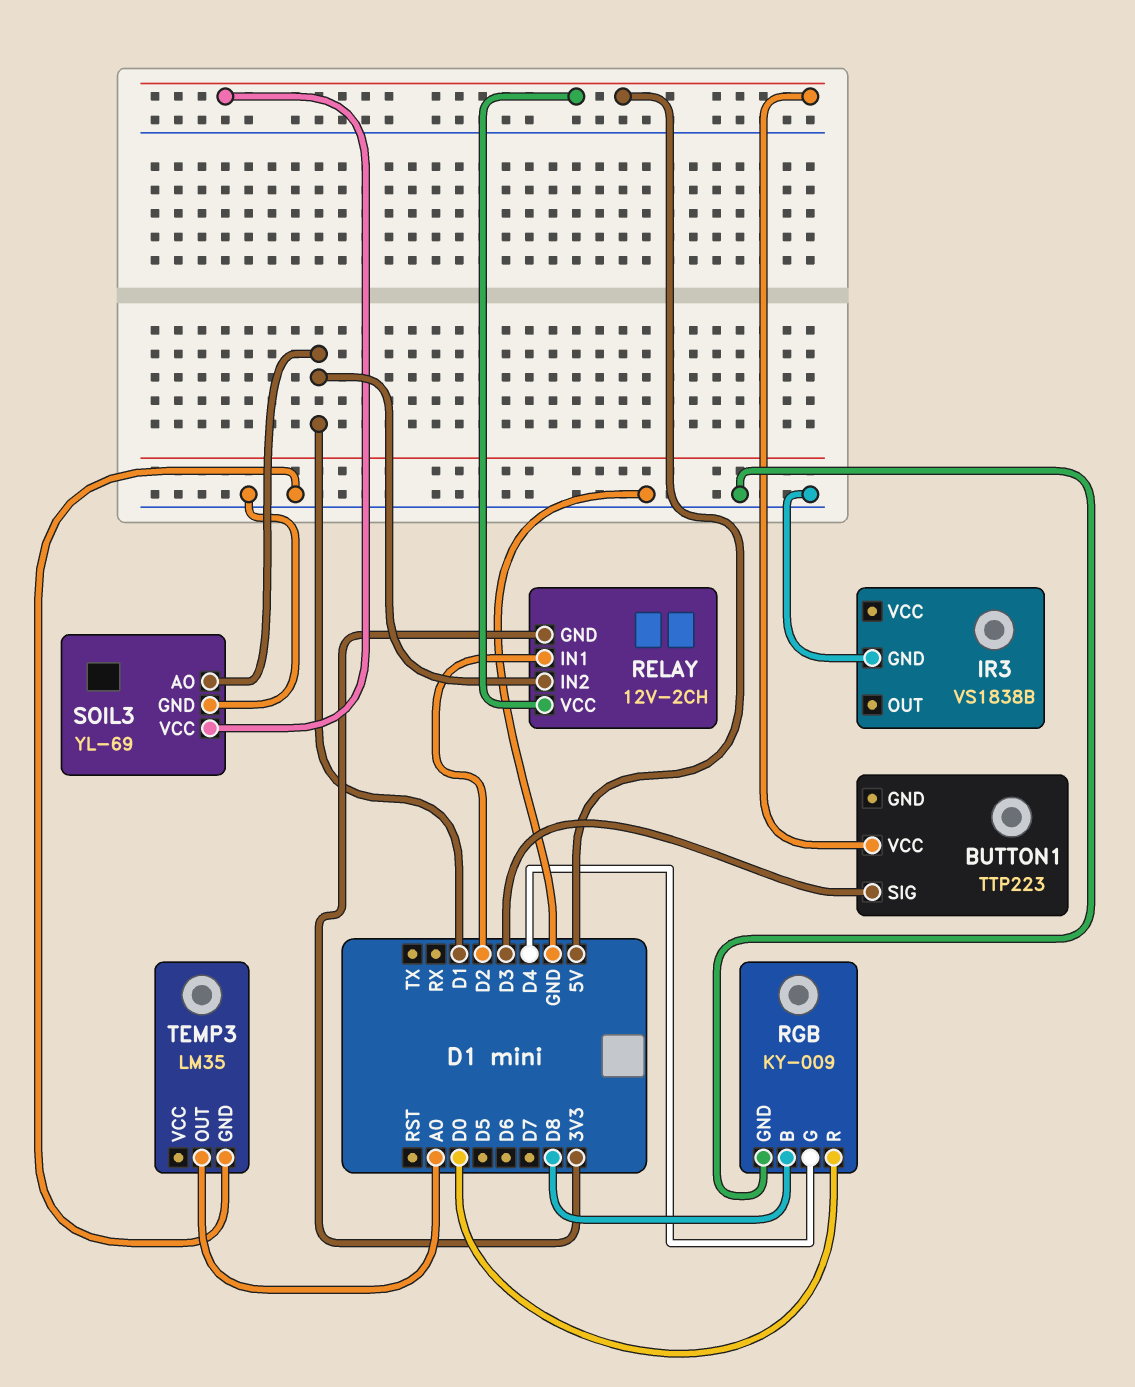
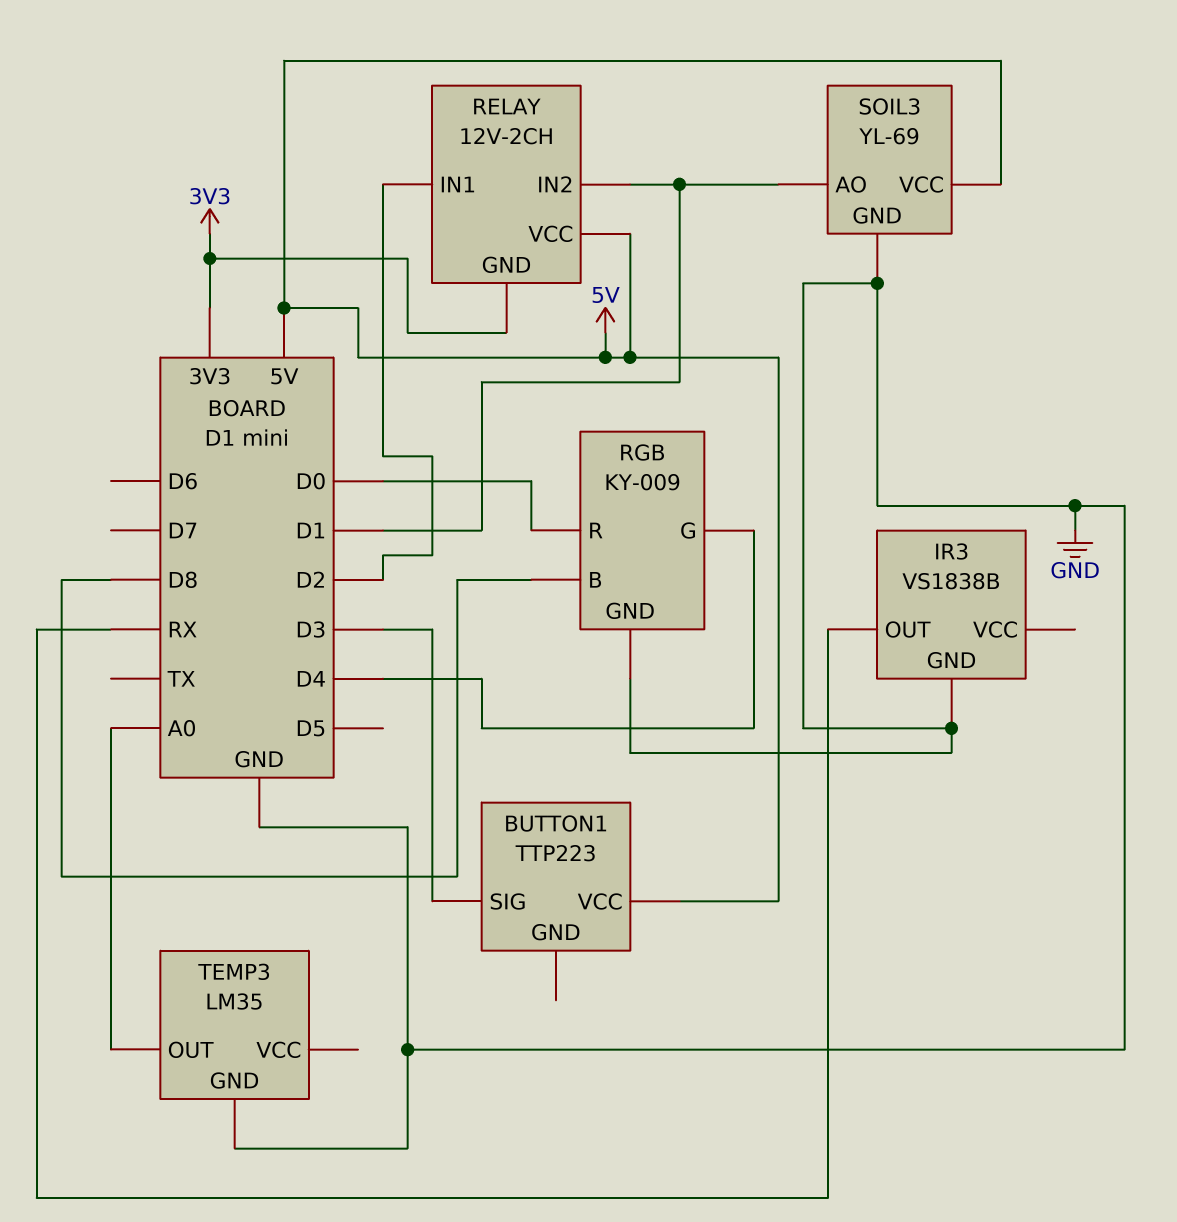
IR3 pin OUT: none -> RX

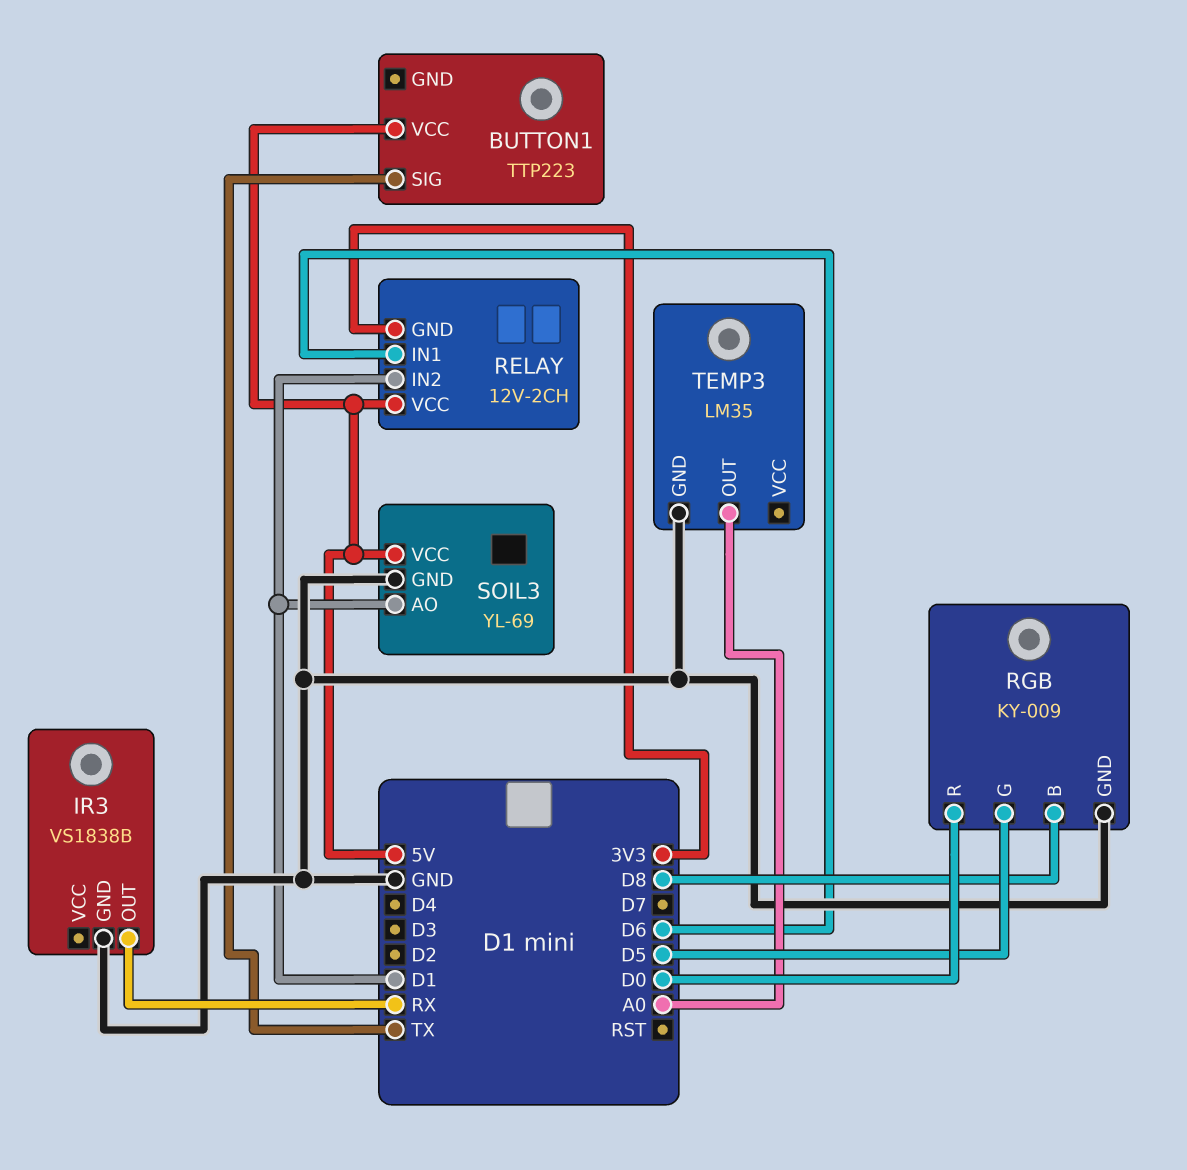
BUTTON1 pin SIG: D3 -> TX
RELAY pin IN1: D2 -> D6
RGB pin G: D4 -> D5

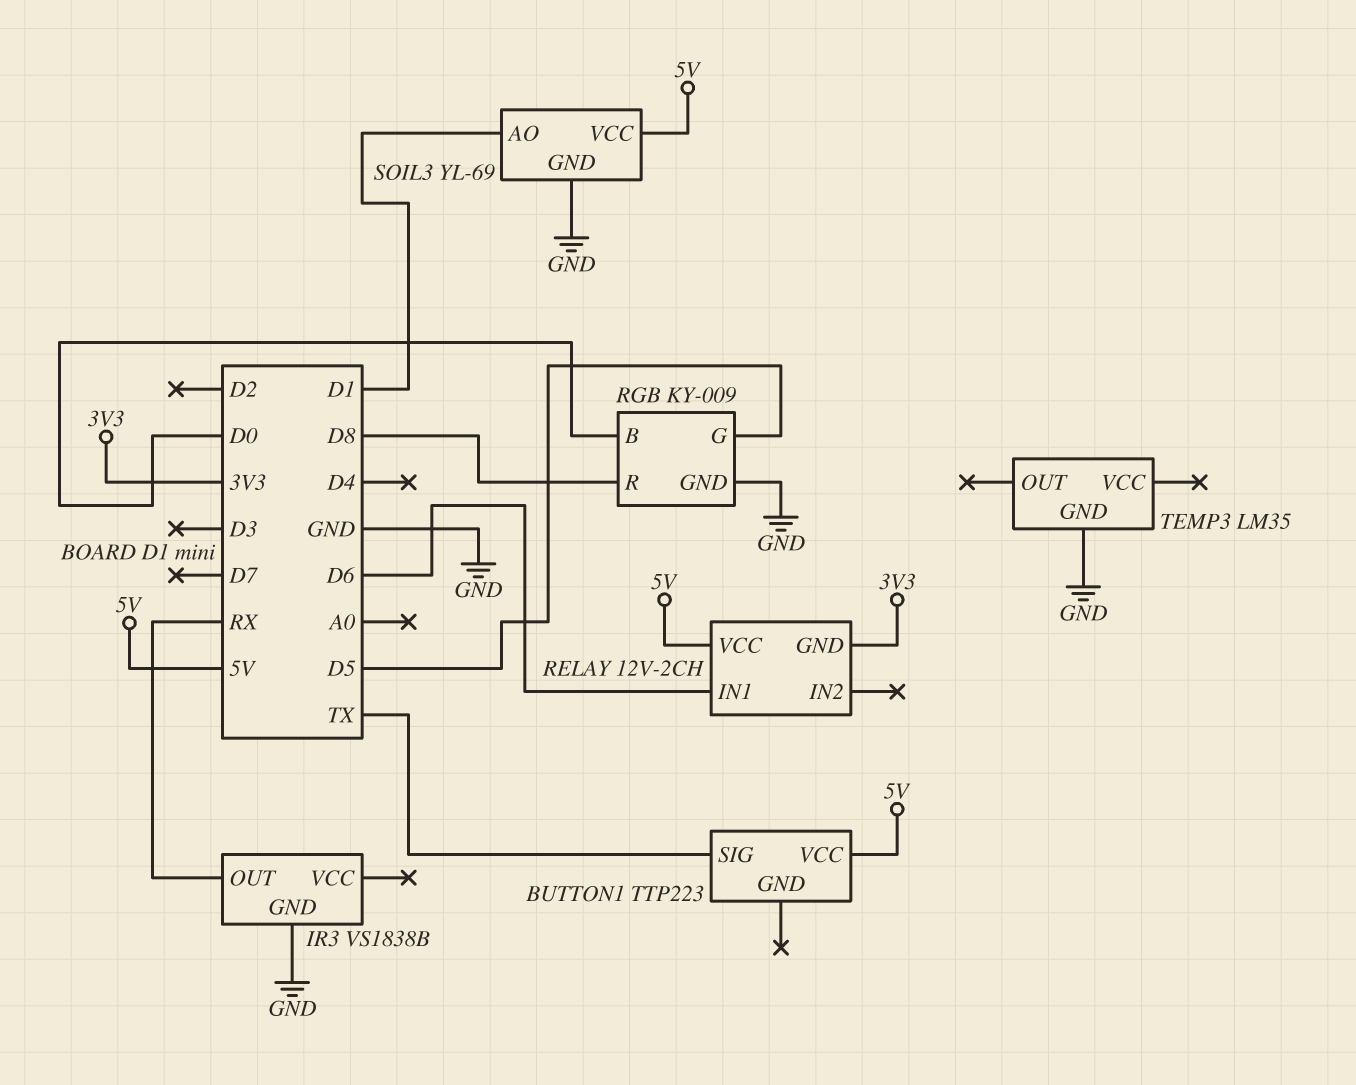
RELAY pin IN2: D1 -> none
RGB pin B: D8 -> D0
RGB pin R: D0 -> D8
TEMP3 pin OUT: A0 -> none

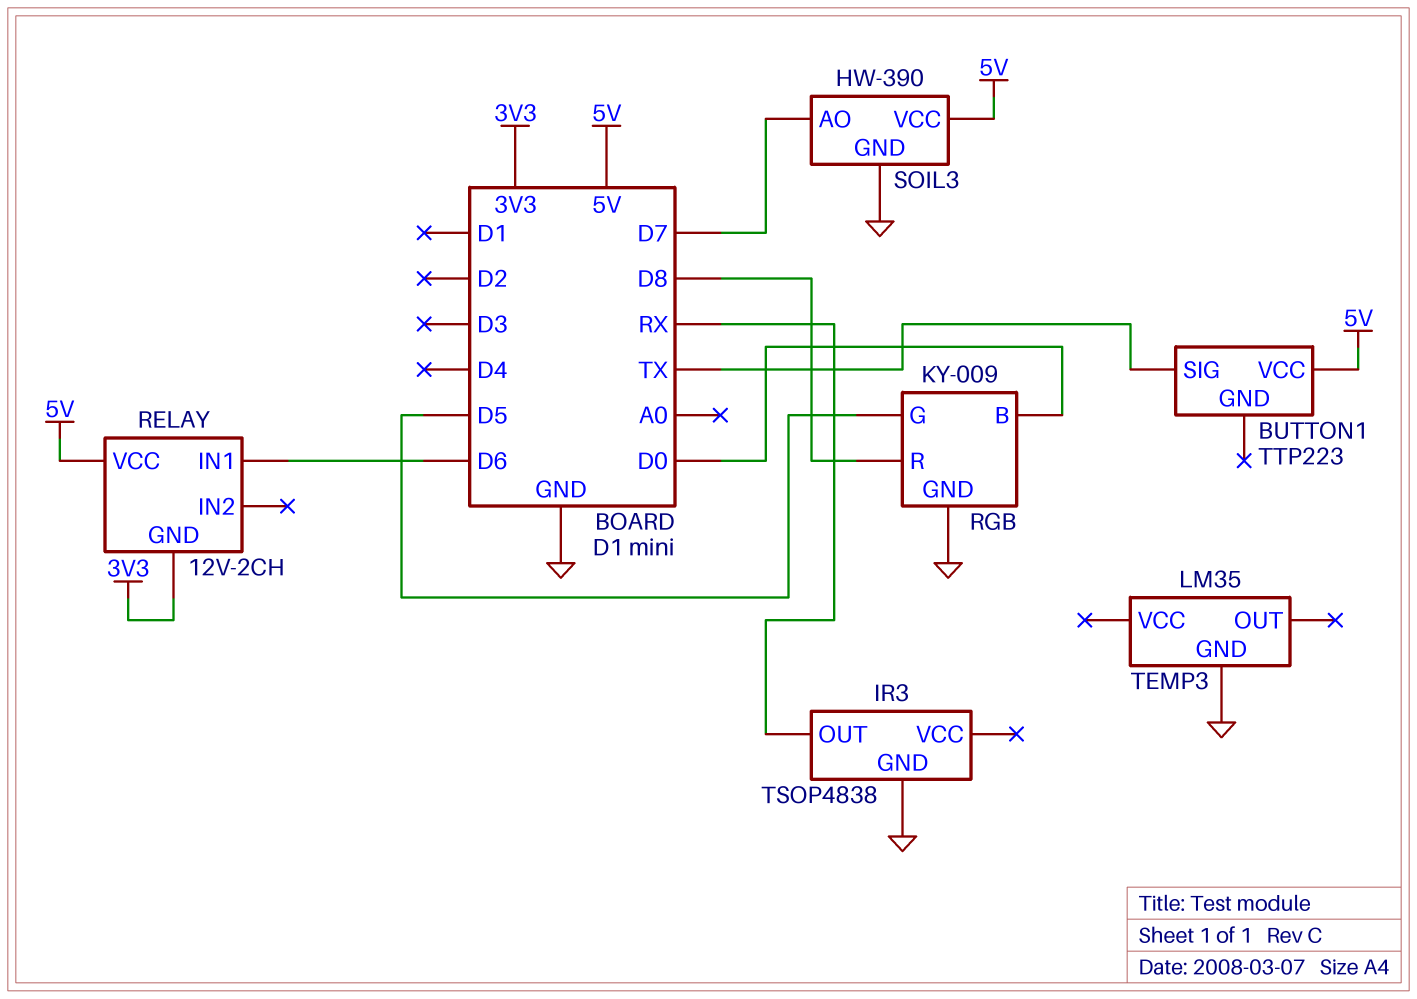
IR3: VS1838B -> TSOP4838
SOIL3: YL-69 -> HW-390
SOIL3 pin AO: D1 -> D7

